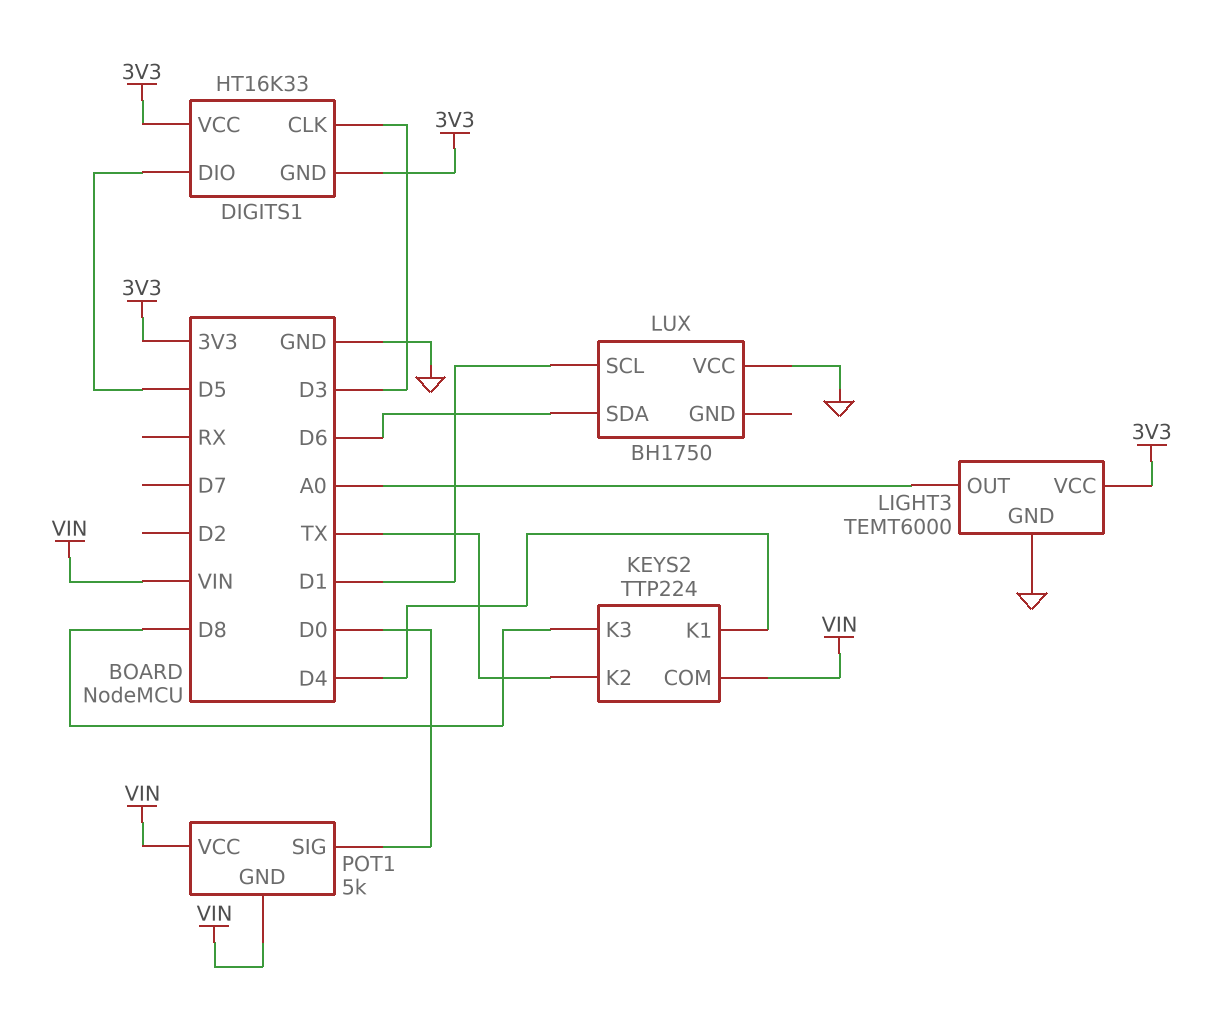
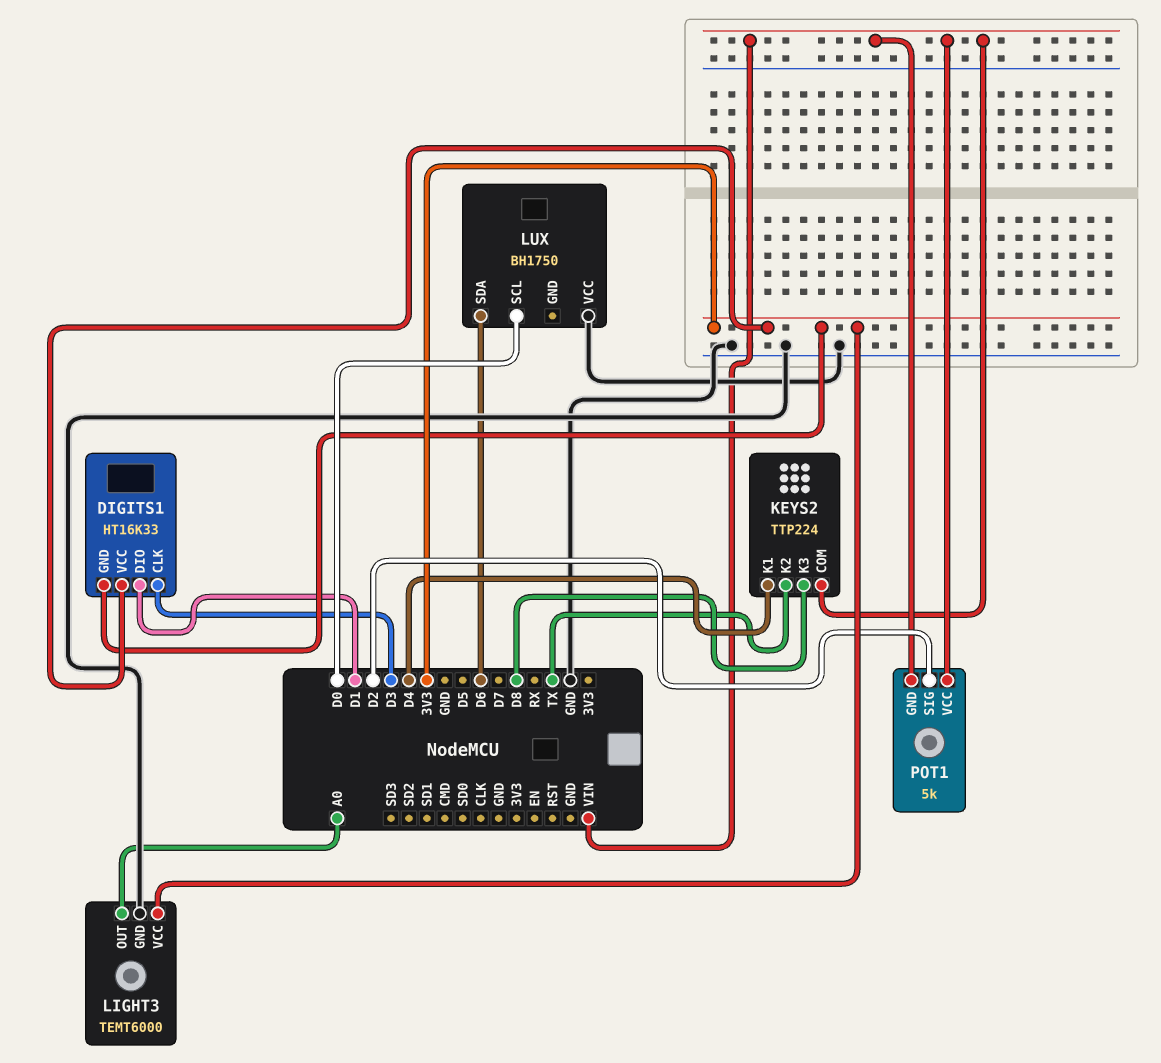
DIGITS1 pin DIO: D5 -> D1
LUX pin SCL: D1 -> D0
POT1 pin SIG: D0 -> D2

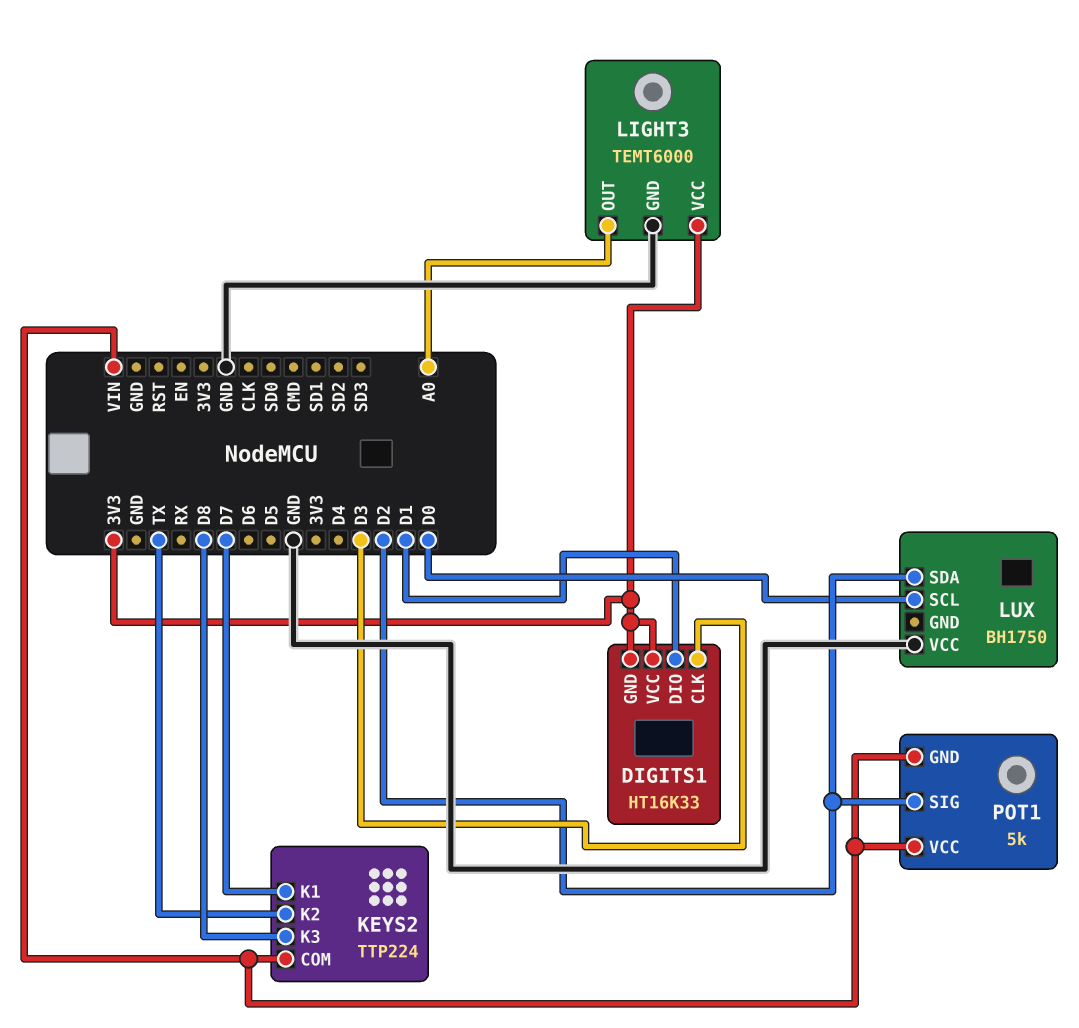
KEYS2 pin K1: D4 -> D7
LUX pin SDA: D6 -> D2

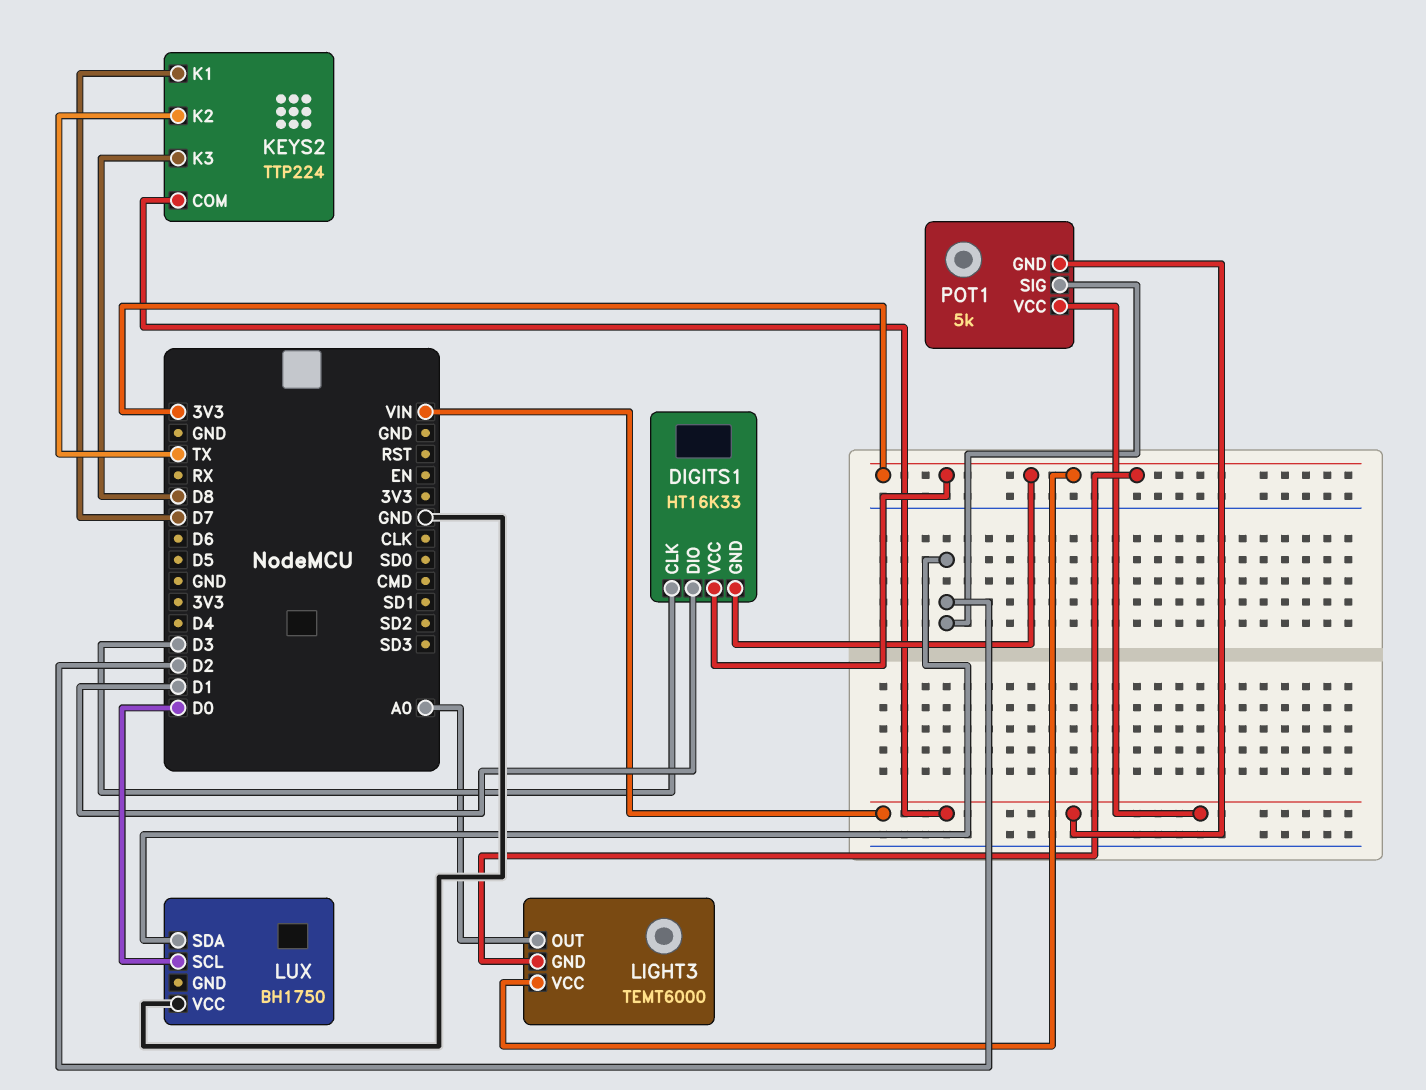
LIGHT3 pin GND: GND -> 3V3

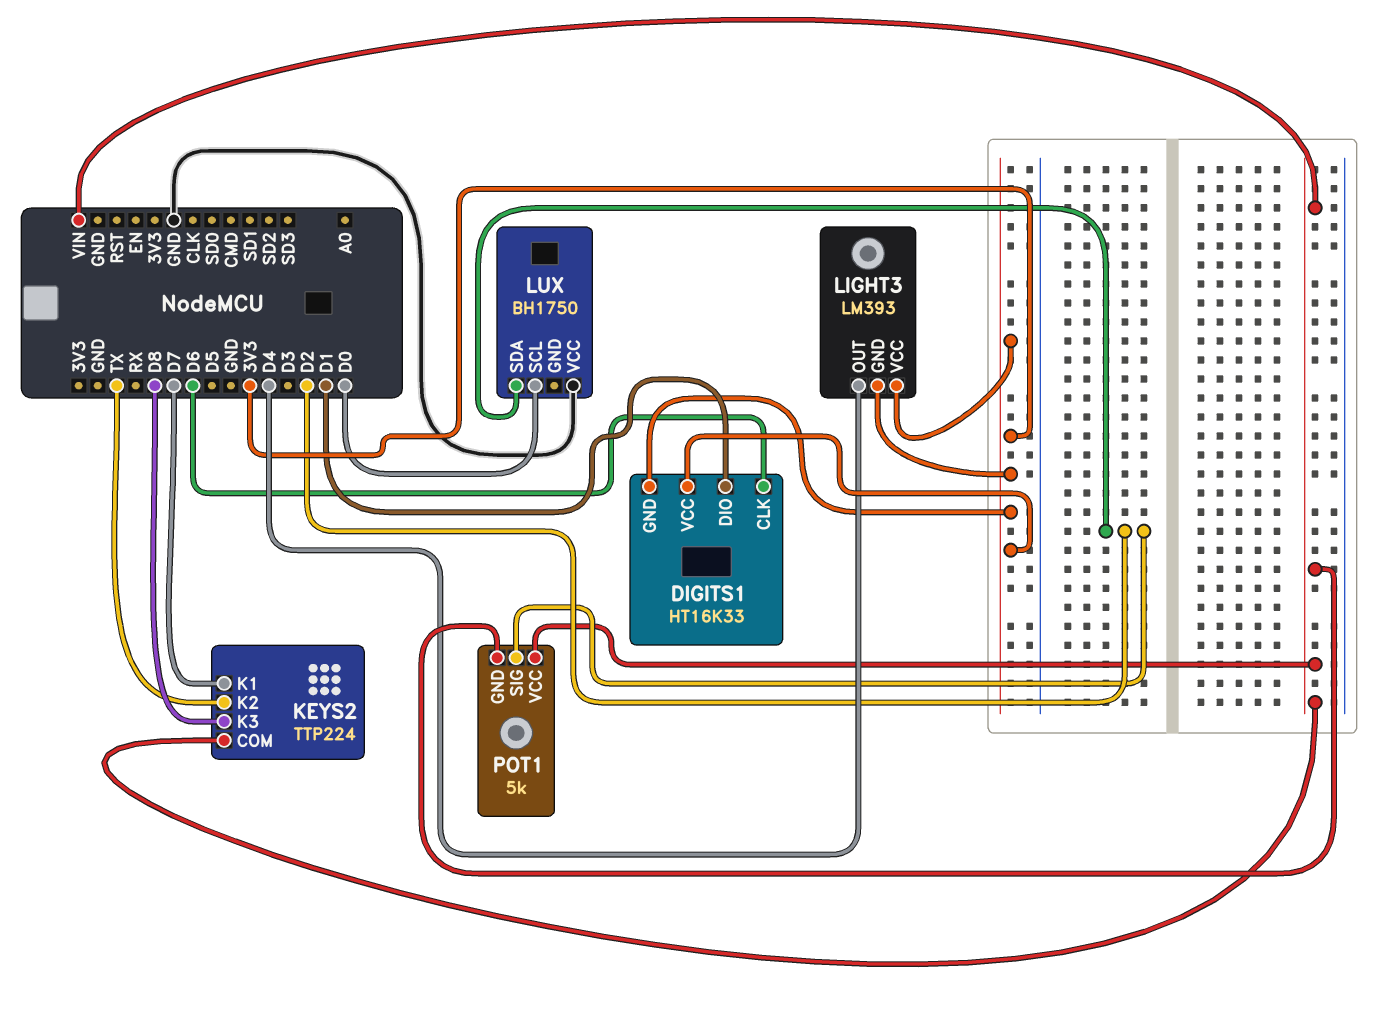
DIGITS1 pin CLK: D3 -> D6
LIGHT3: TEMT6000 -> LM393
LIGHT3 pin OUT: A0 -> D4

